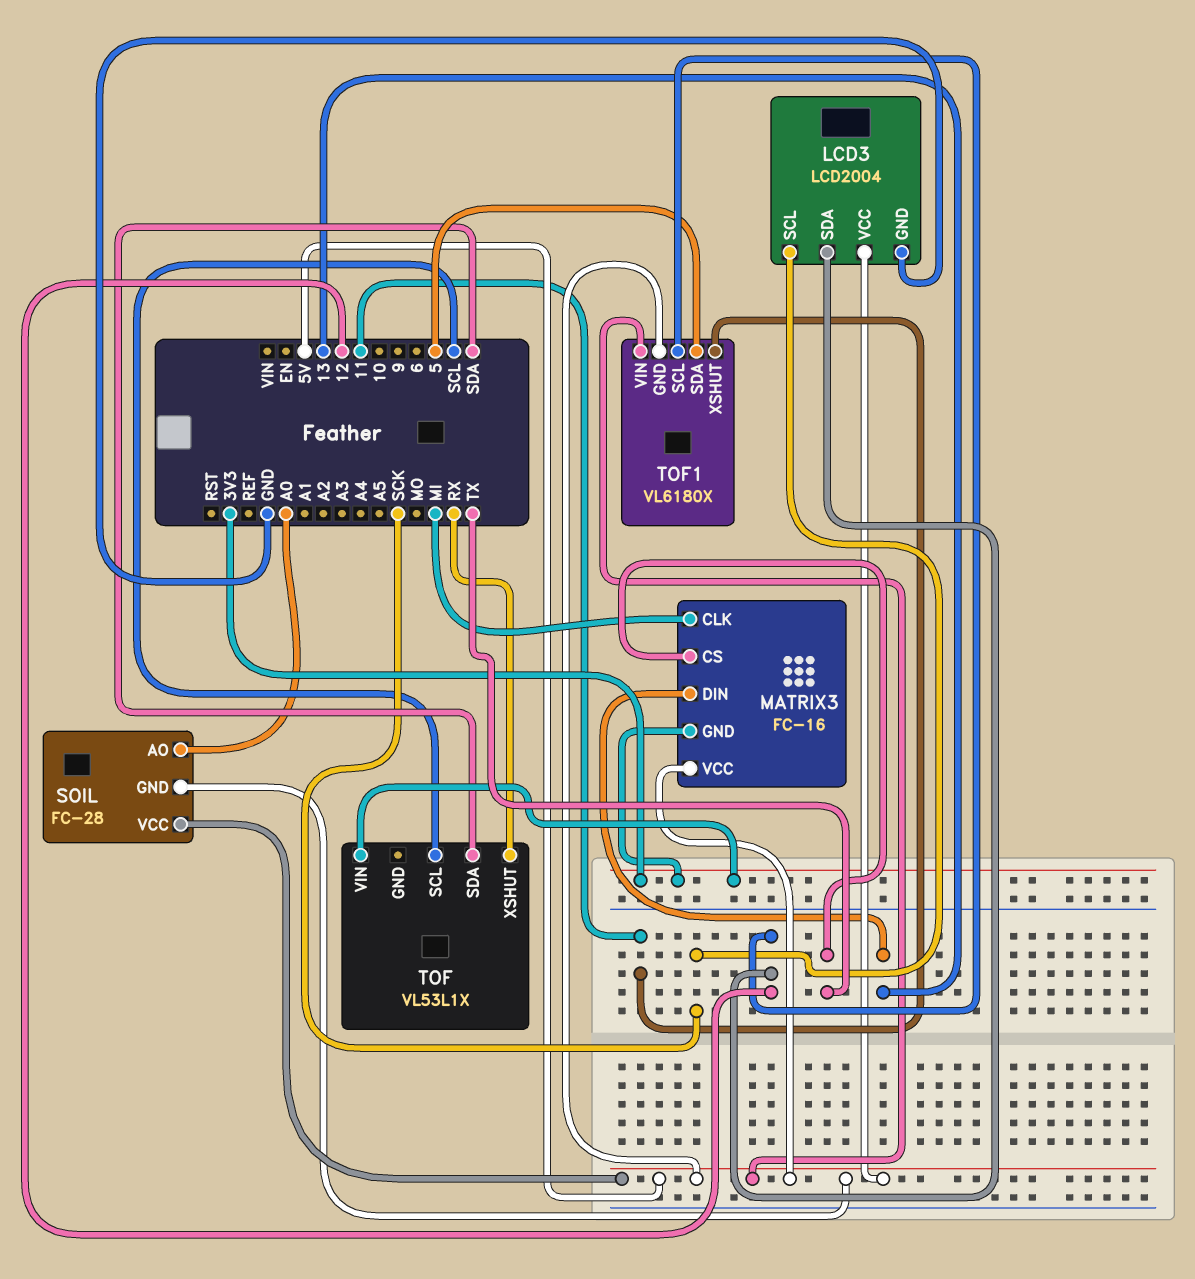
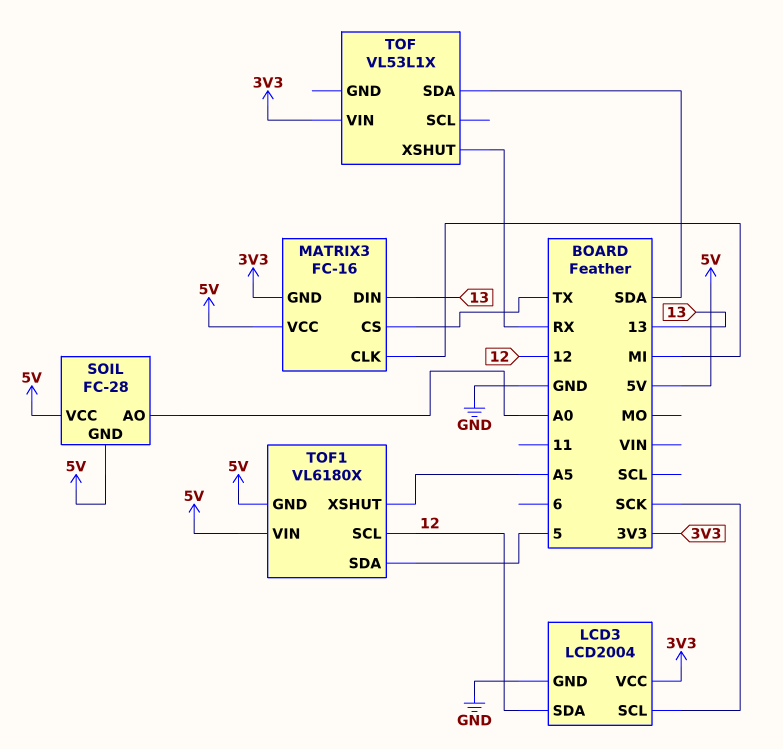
LCD3 pin VCC: 5V -> 3V3
TOF pin SCL: SCL -> none
TOF1 pin XSHUT: 11 -> A5

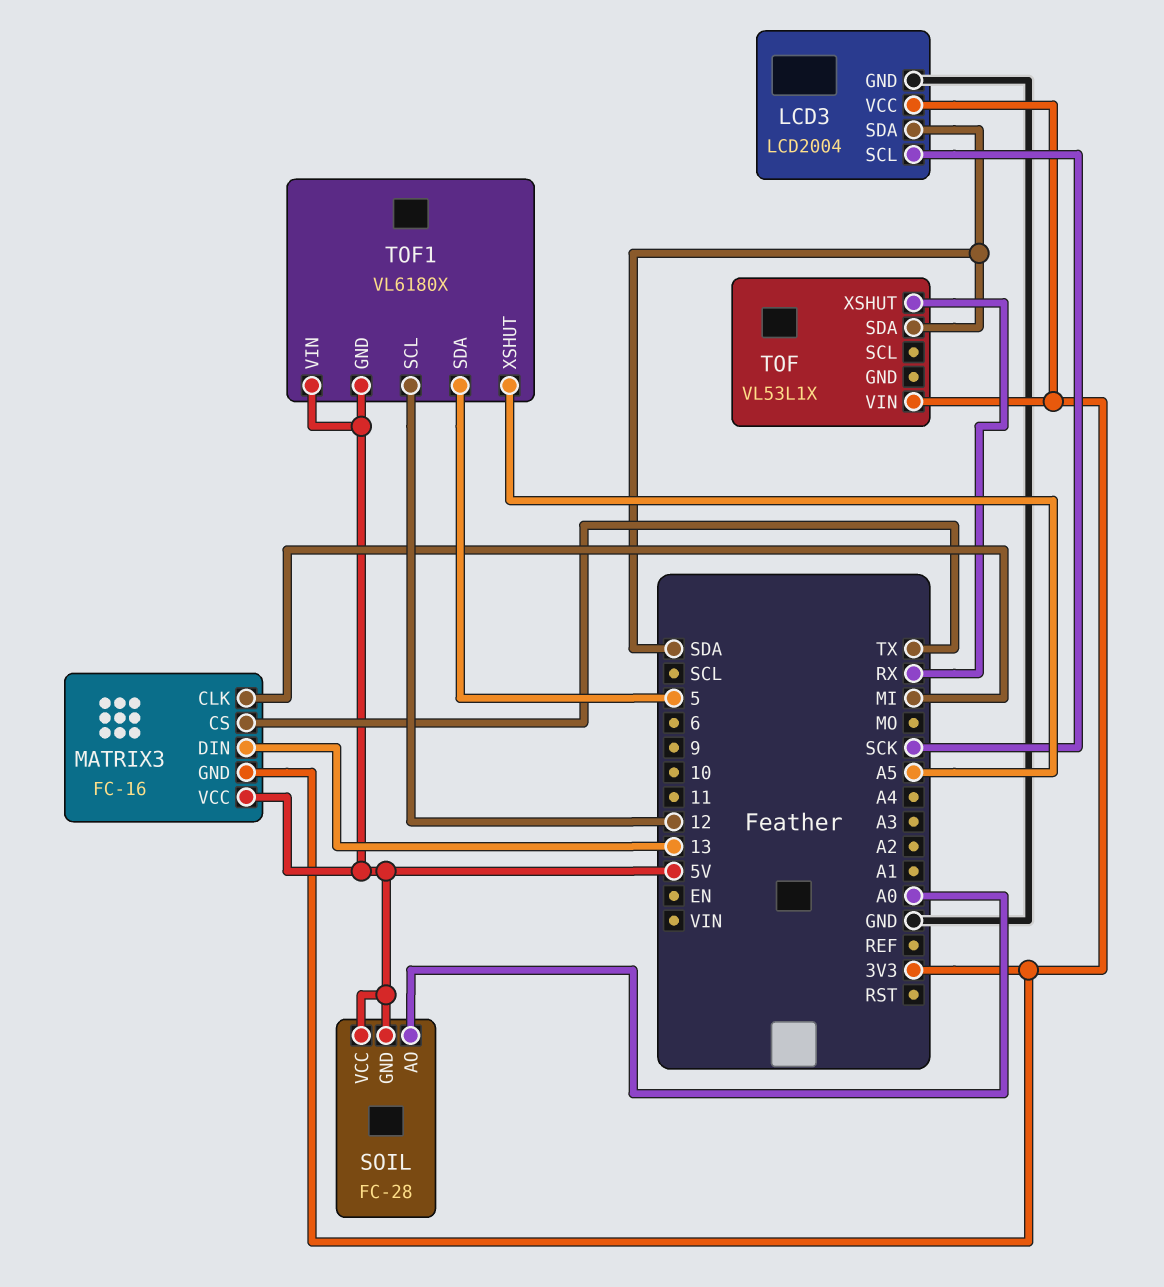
LCD3 pin SDA: 12 -> SDA

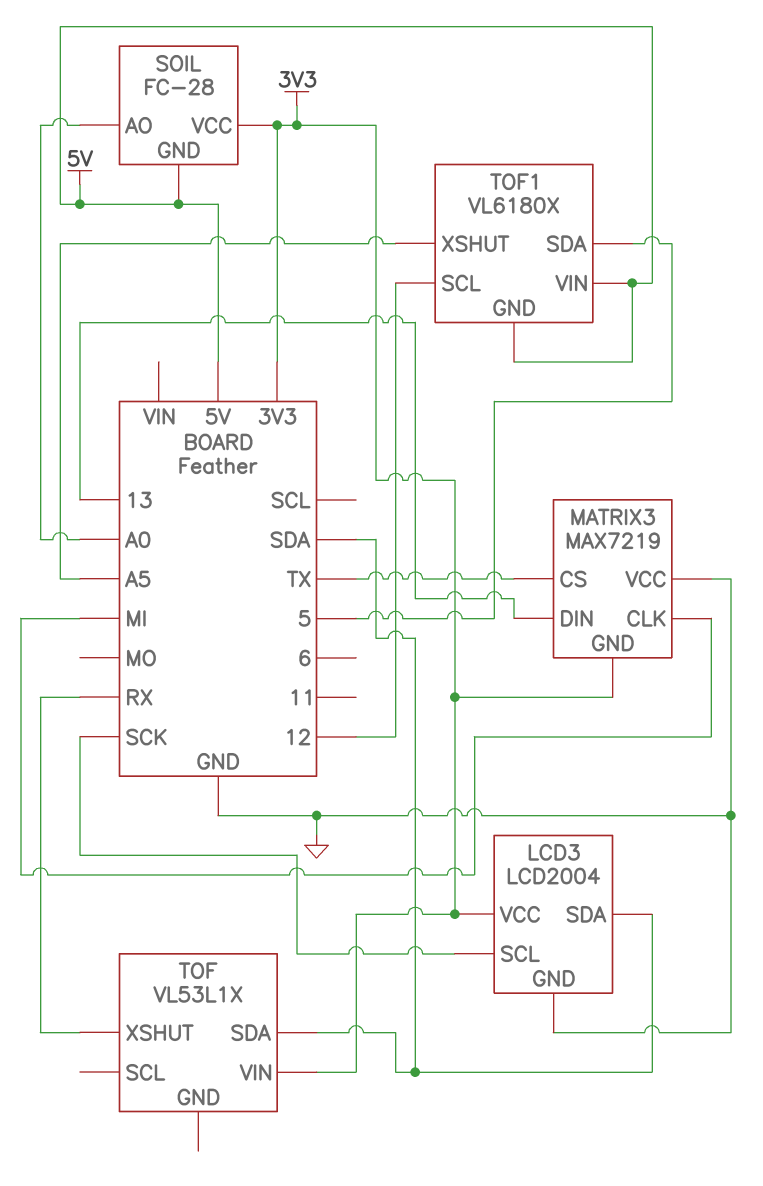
MATRIX3: FC-16 -> MAX7219
MATRIX3 pin VCC: 5V -> GND
SOIL pin VCC: 5V -> 3V3

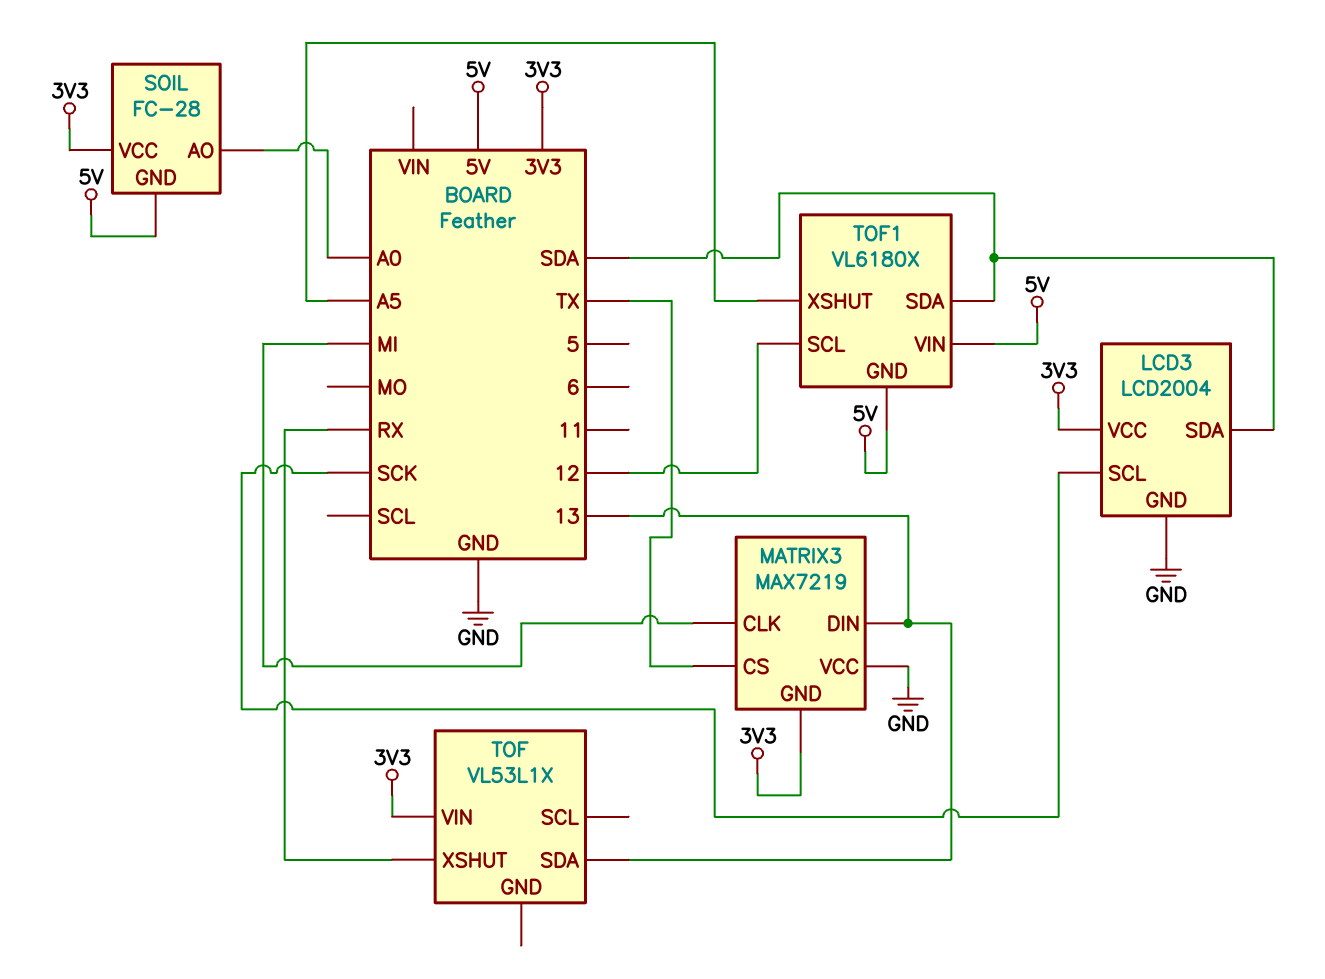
TOF pin SDA: SDA -> 13
TOF1 pin SDA: 5 -> SDA

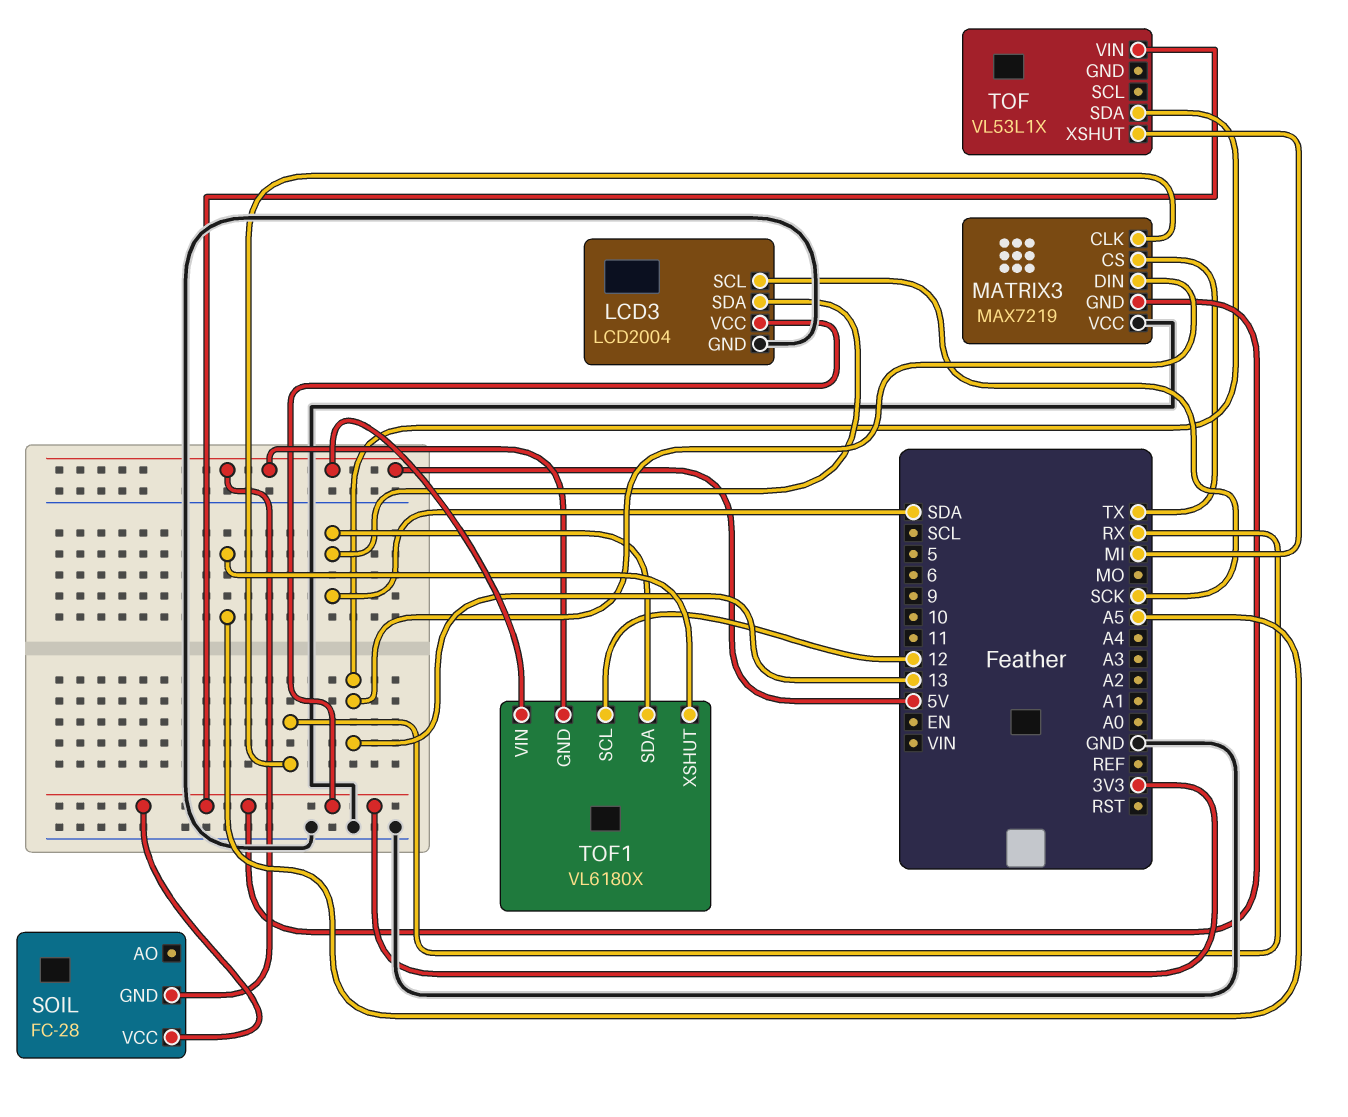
MATRIX3 pin CLK: MI -> RX
SOIL pin AO: A0 -> none
TOF pin XSHUT: RX -> MI

